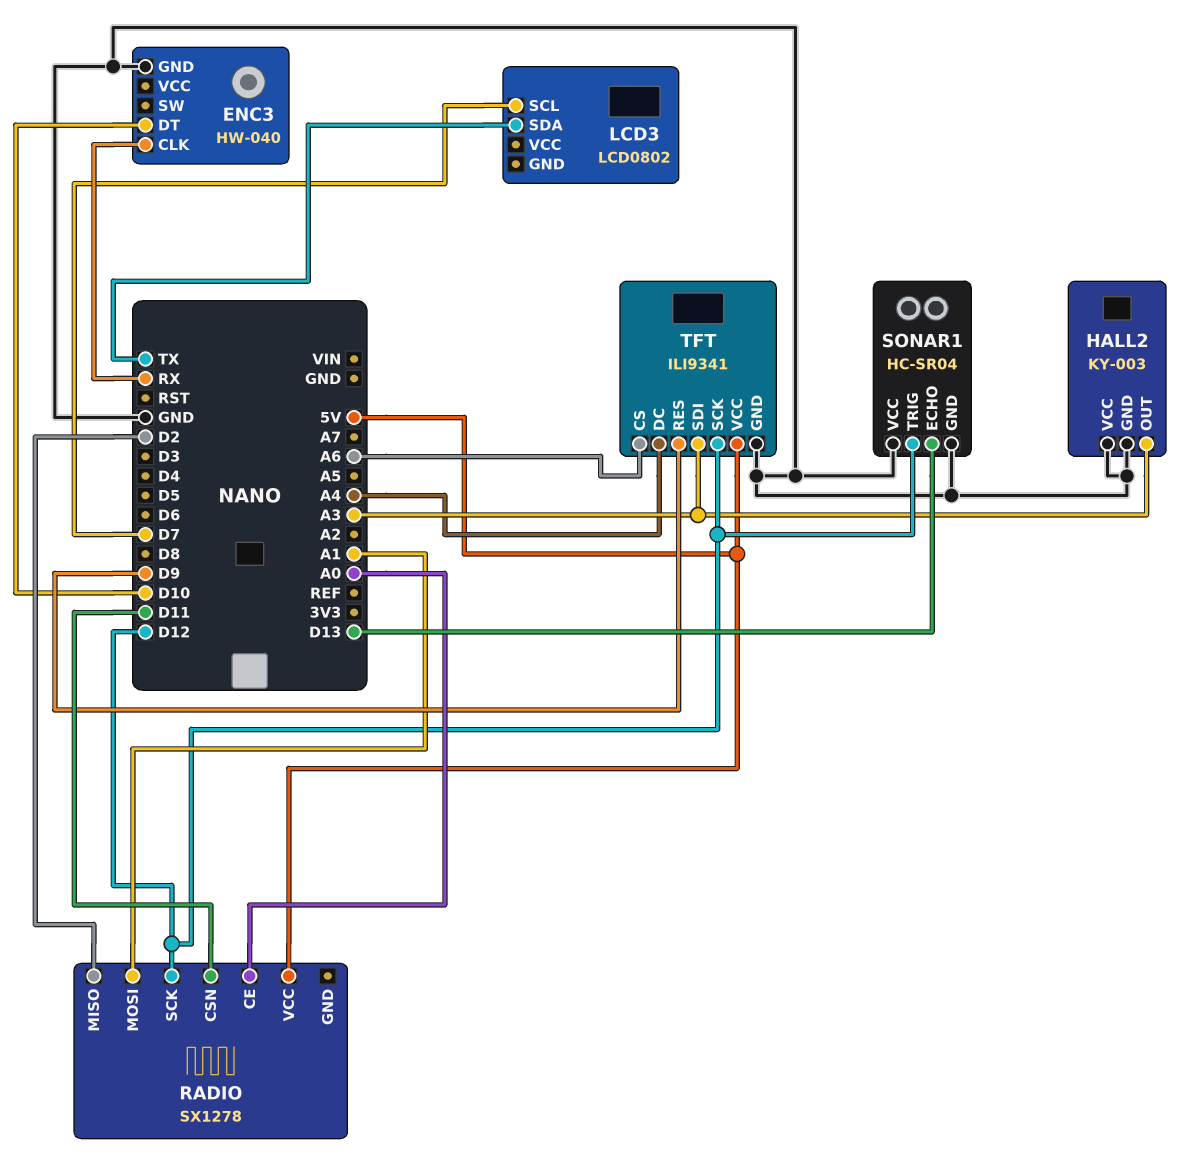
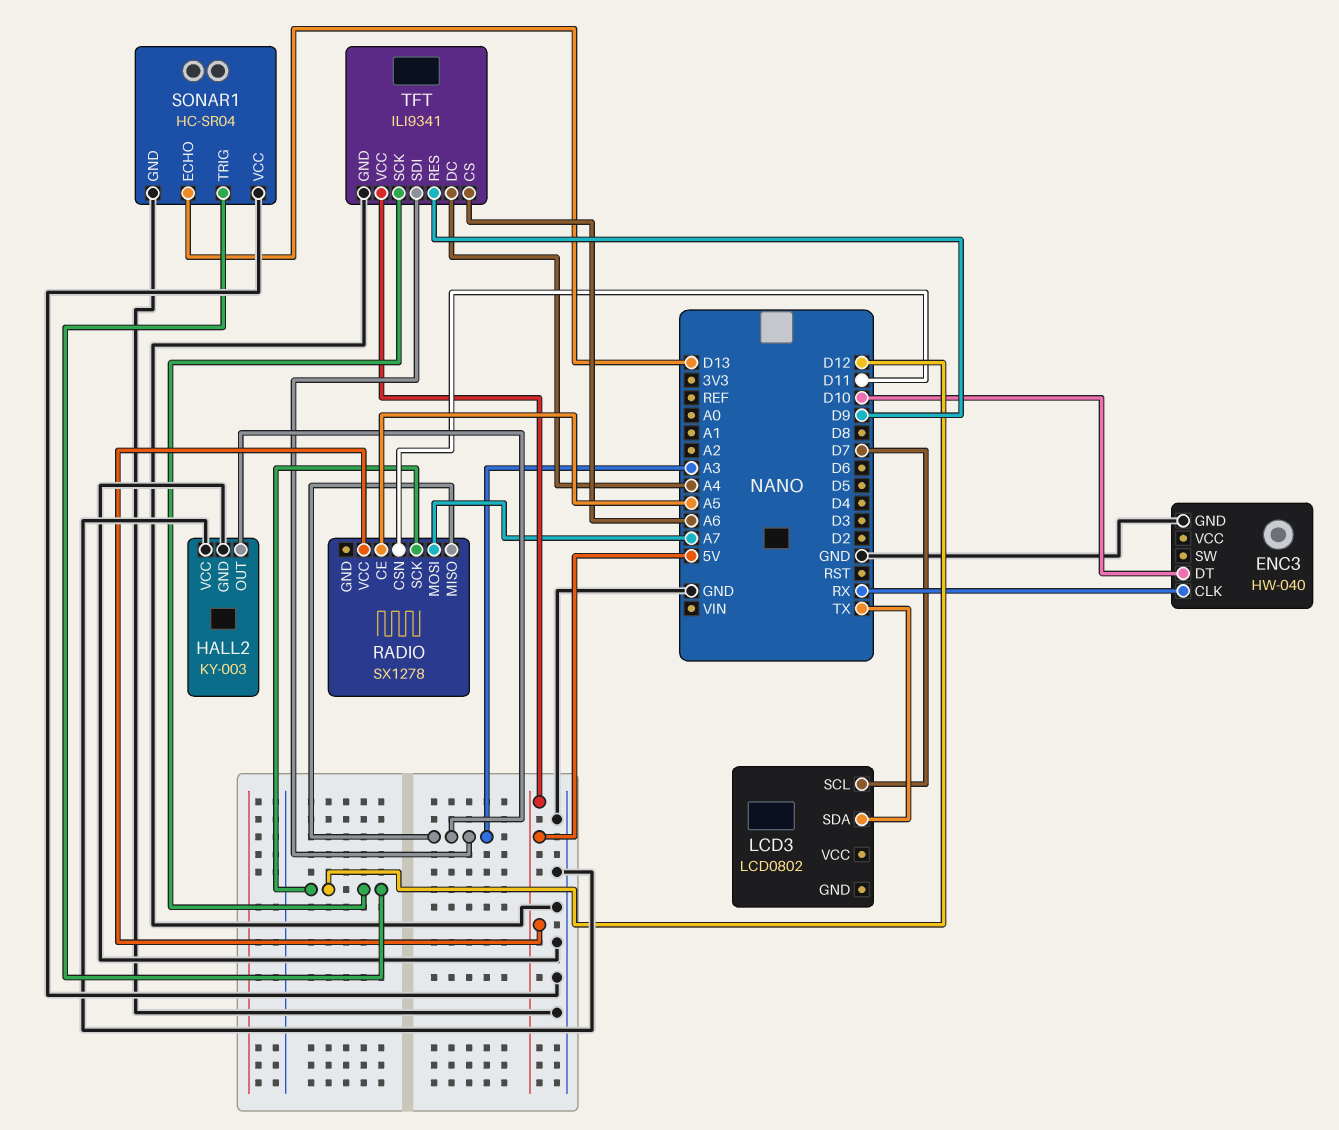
RADIO pin CE: A0 -> A5
RADIO pin MISO: D2 -> A3
RADIO pin MOSI: A1 -> A7

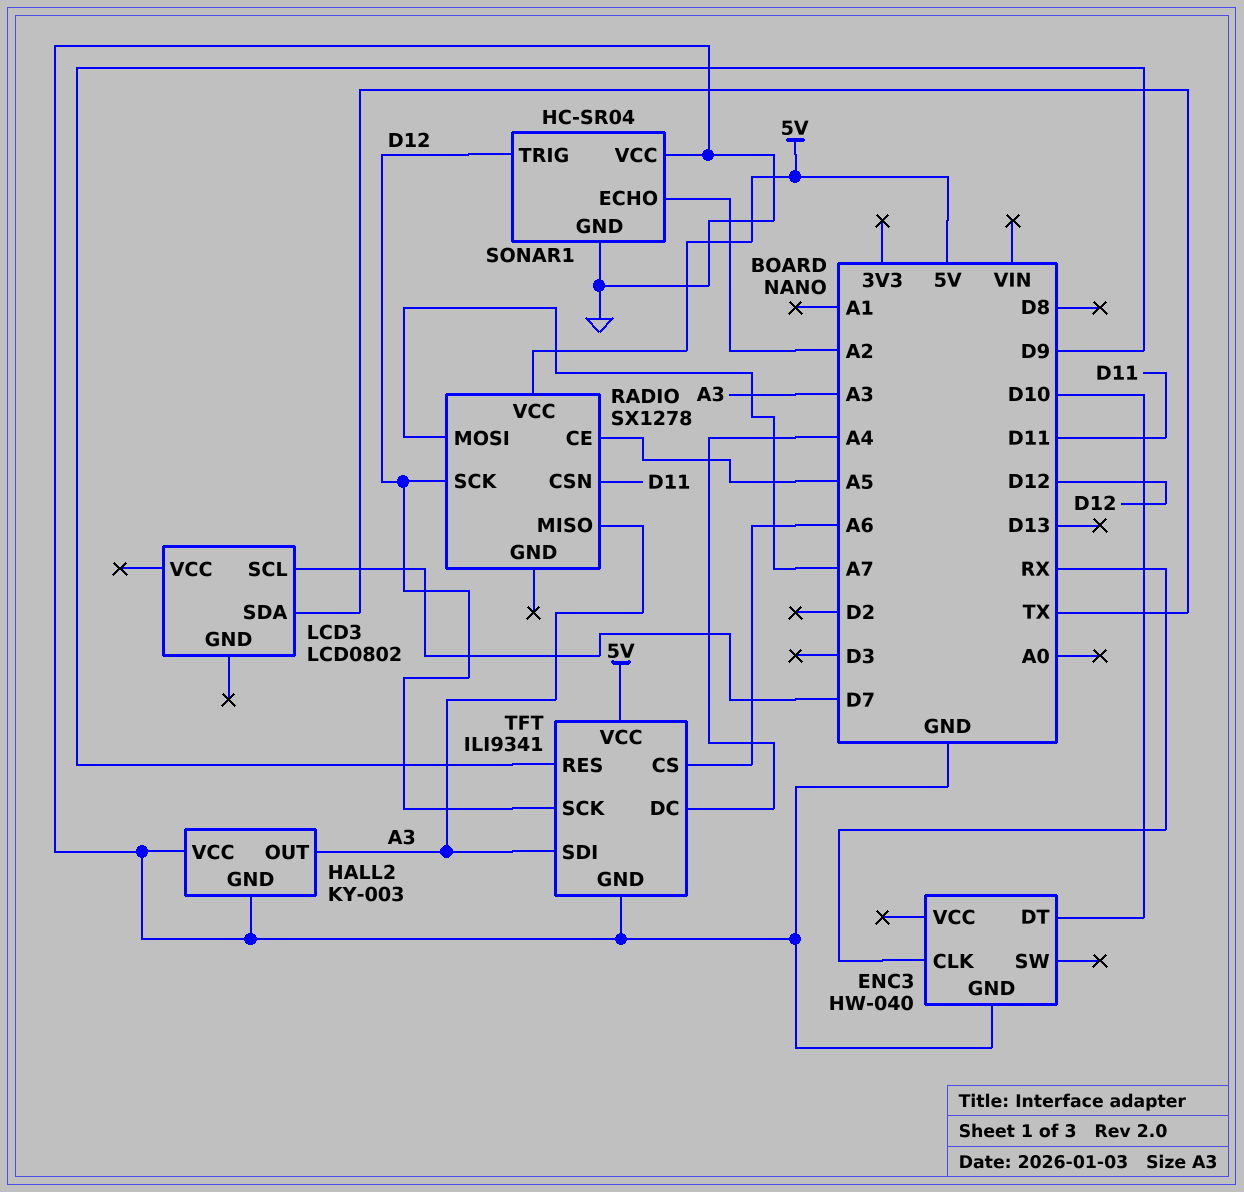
SONAR1 pin ECHO: D13 -> A2

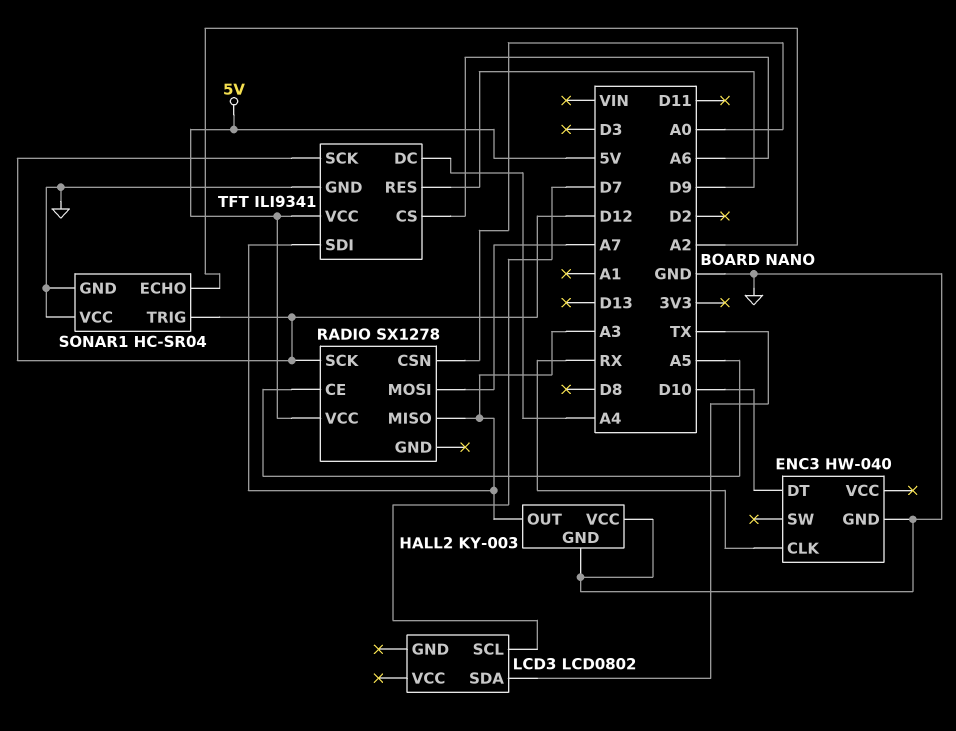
RADIO pin CSN: D11 -> A0

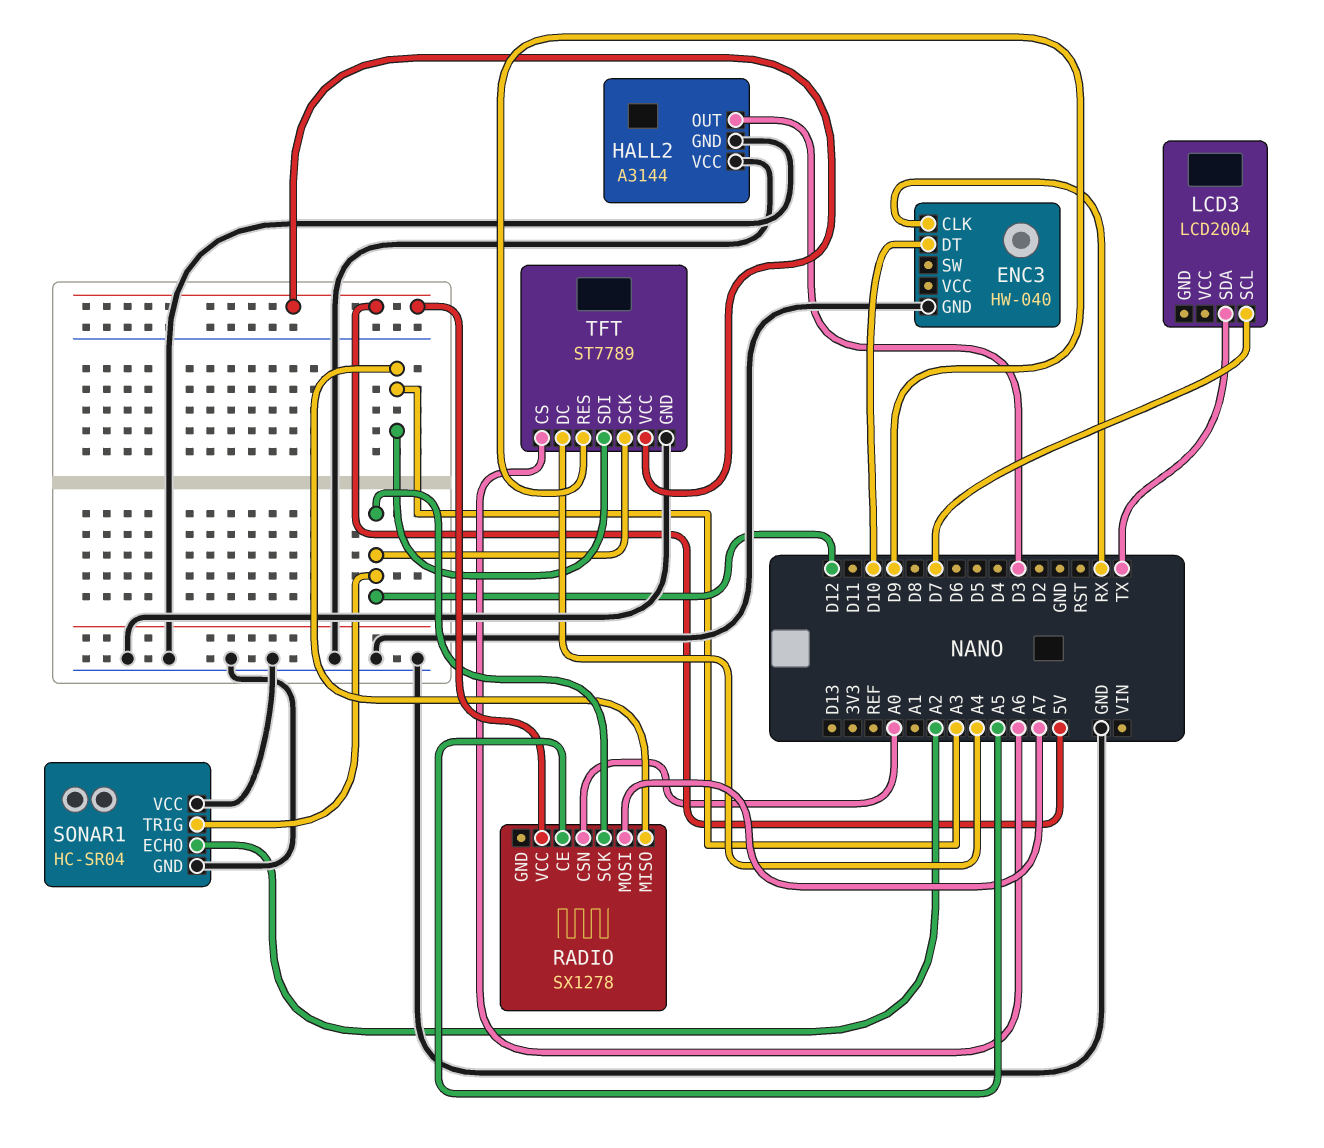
HALL2: KY-003 -> A3144
HALL2 pin OUT: A3 -> D3
LCD3: LCD0802 -> LCD2004
TFT: ILI9341 -> ST7789

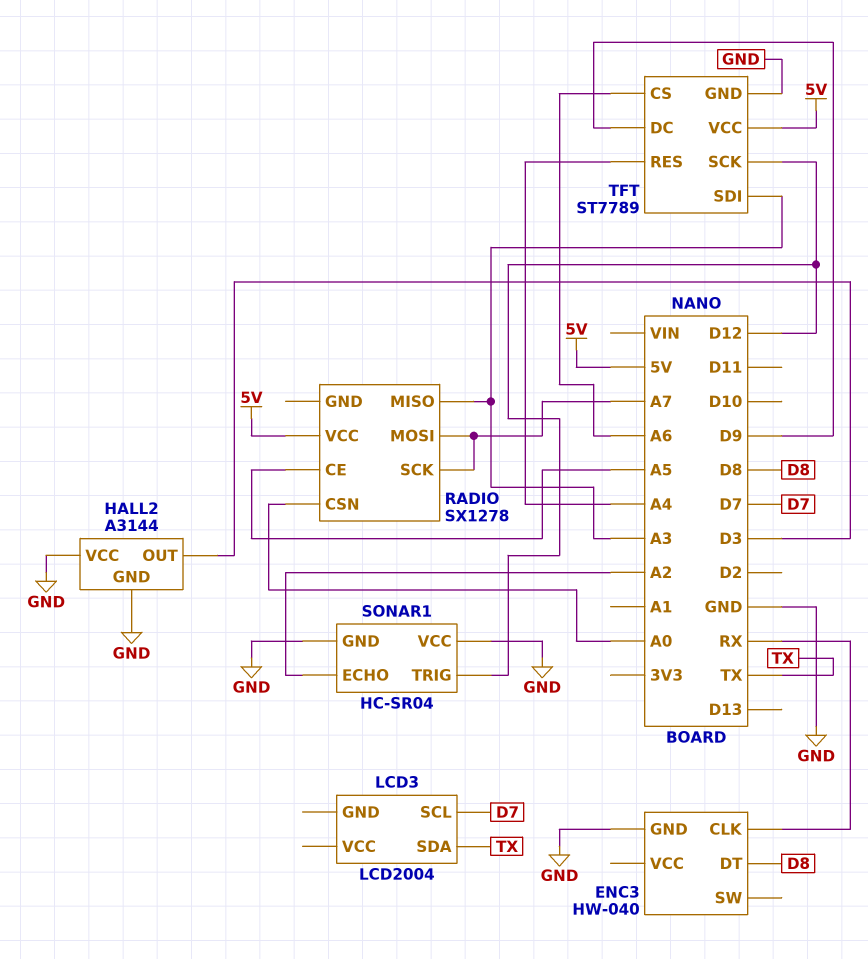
ENC3 pin DT: D10 -> D8
RADIO pin SCK: D12 -> A7
TFT pin DC: A4 -> D9
TFT pin RES: D9 -> A4

